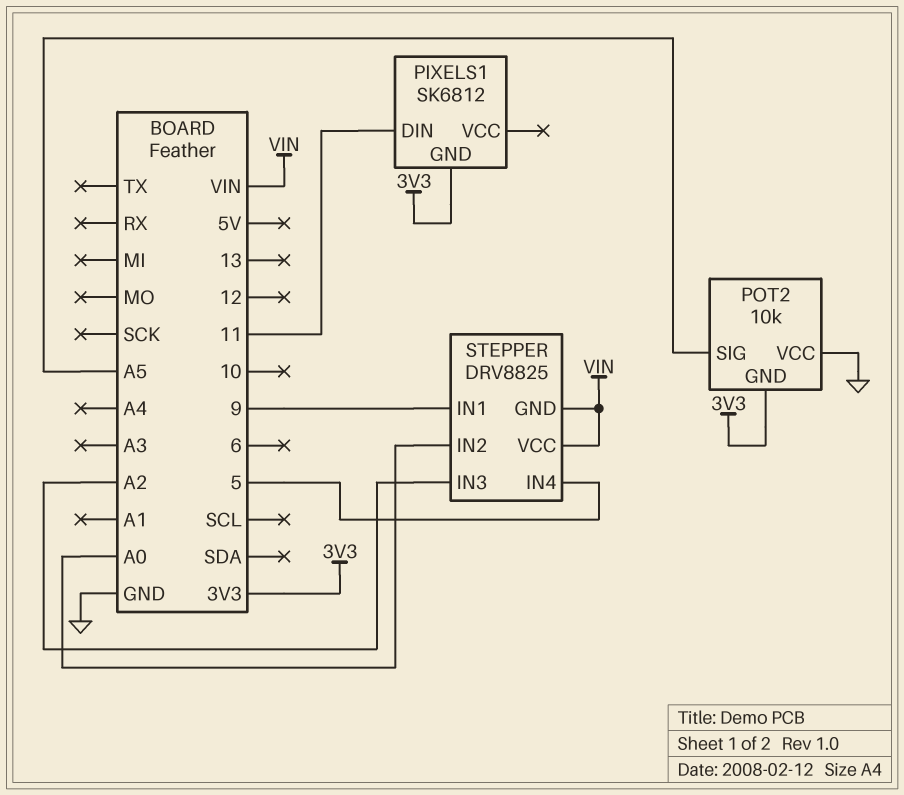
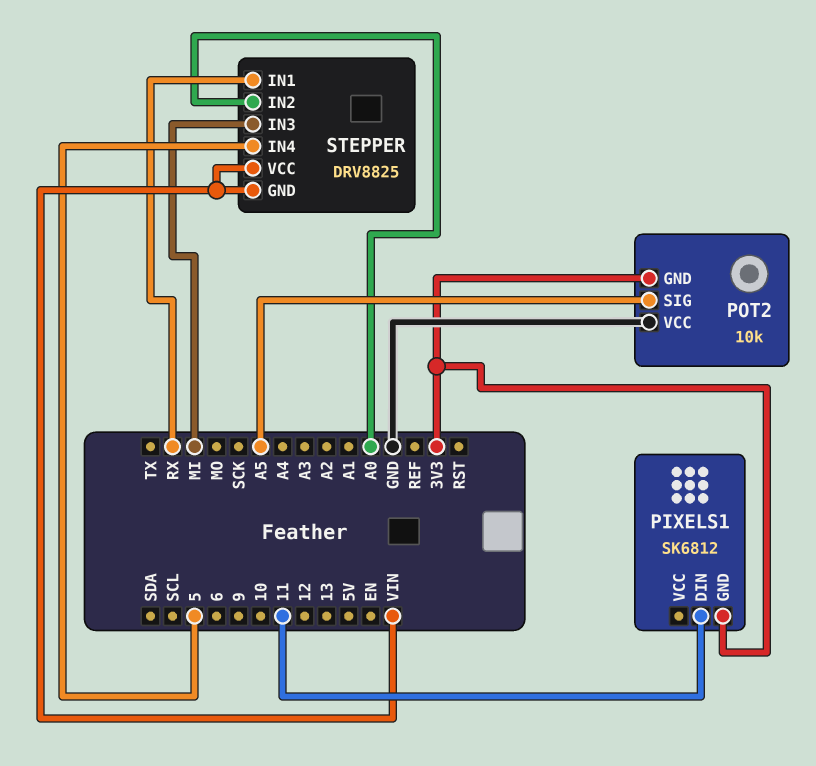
STEPPER pin IN1: 9 -> RX
STEPPER pin IN3: A2 -> MI

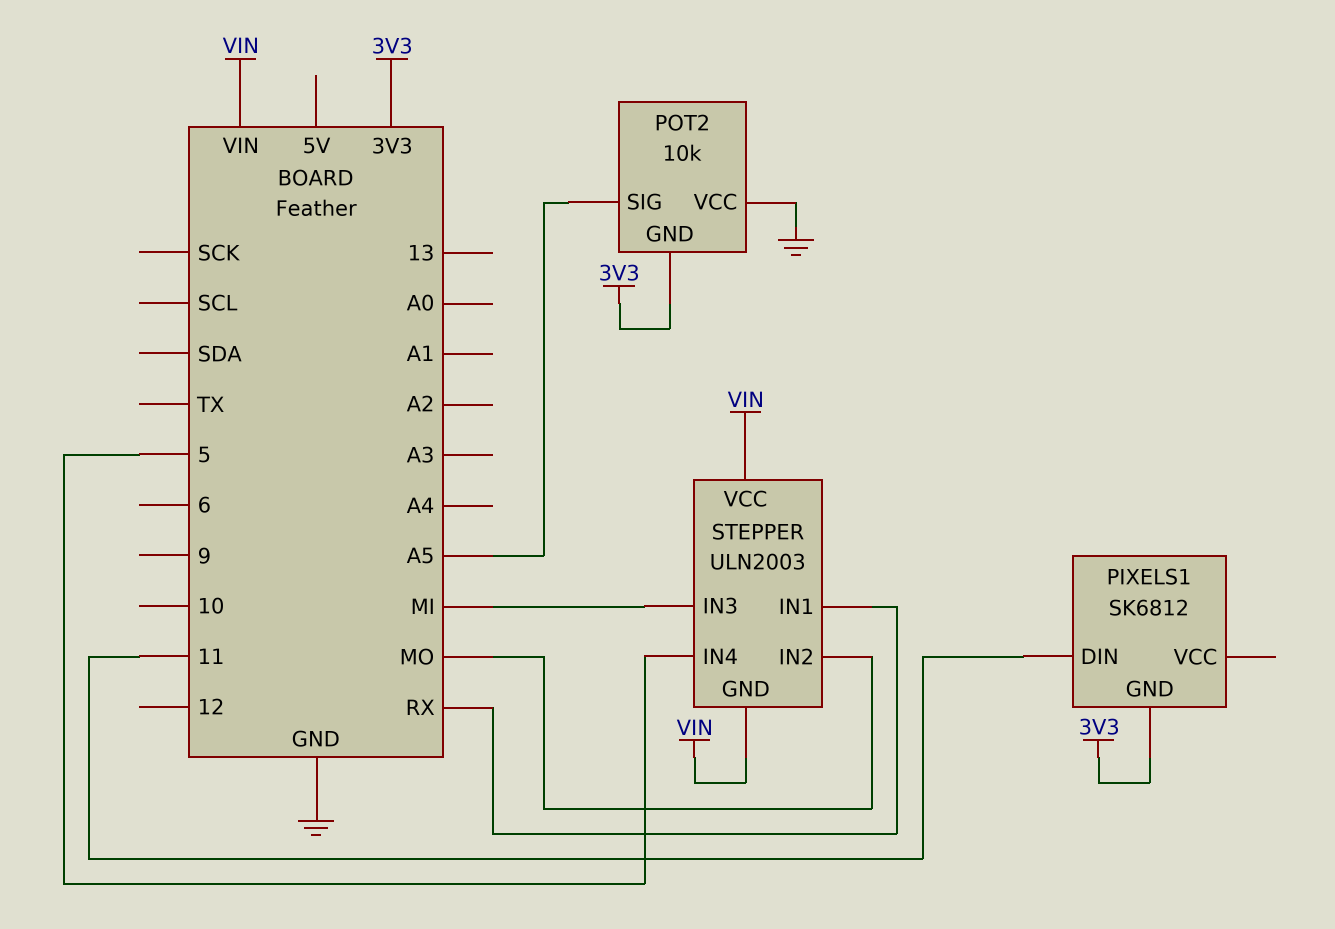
STEPPER: DRV8825 -> ULN2003
STEPPER pin IN2: A0 -> MO

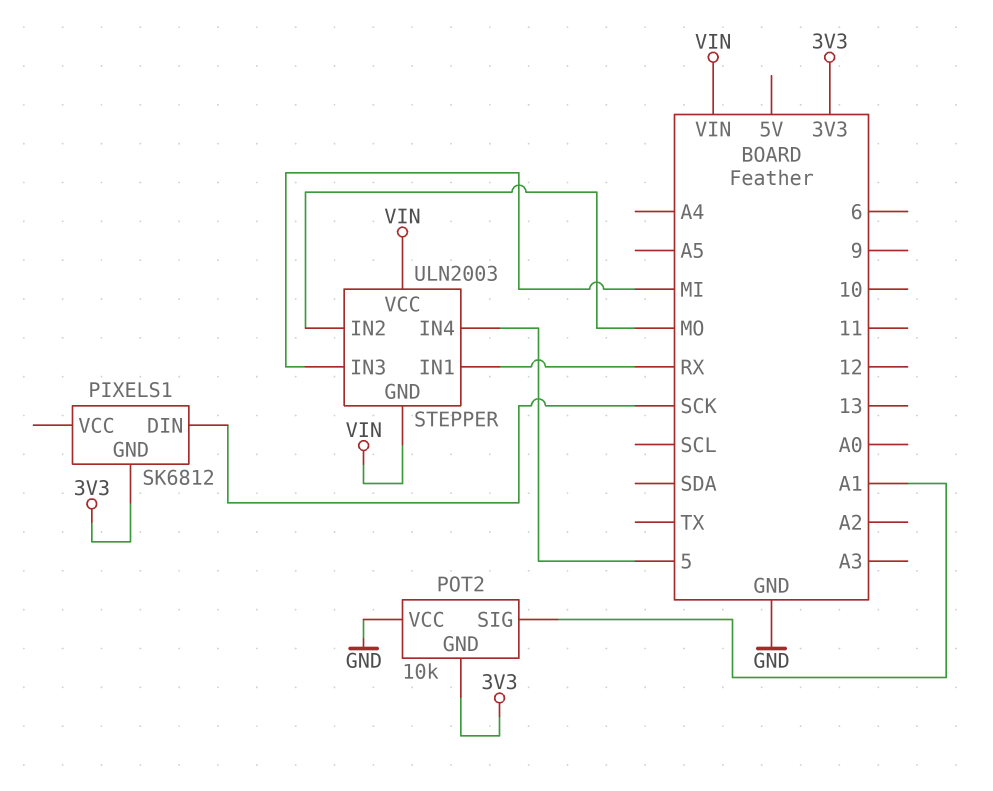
PIXELS1 pin DIN: 11 -> SCK
POT2 pin SIG: A5 -> A1

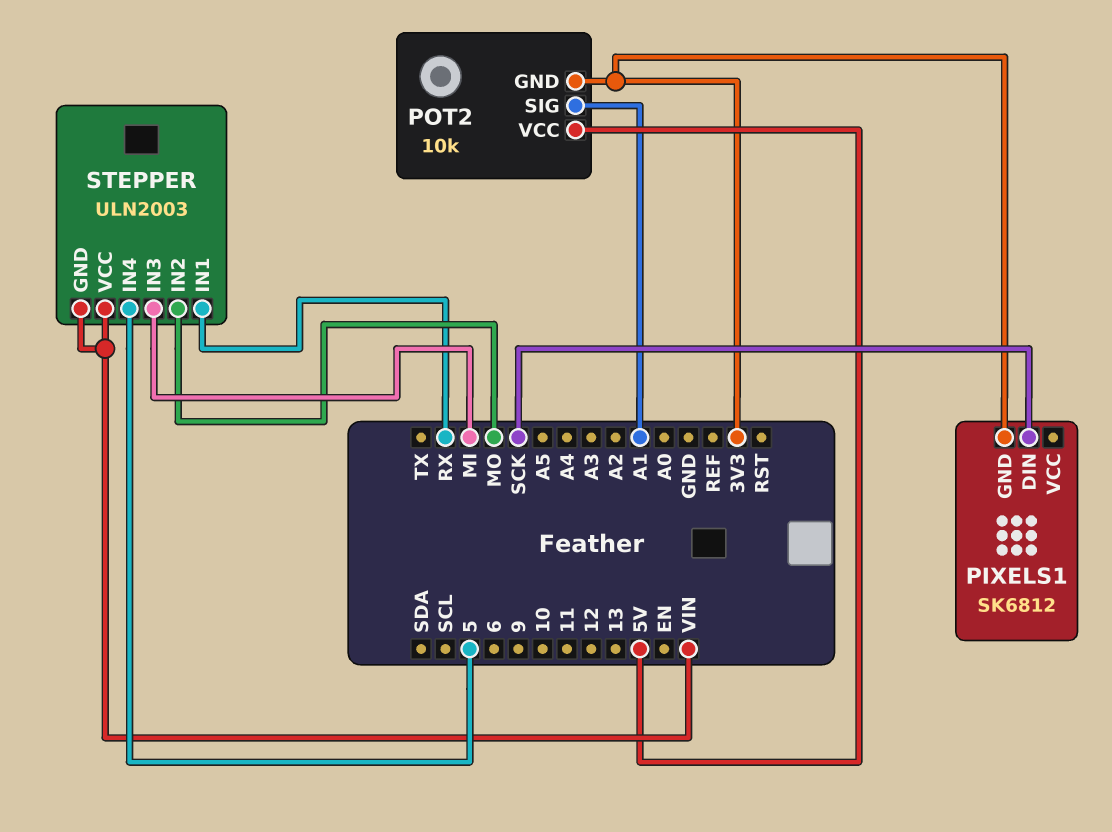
POT2 pin VCC: GND -> 5V

